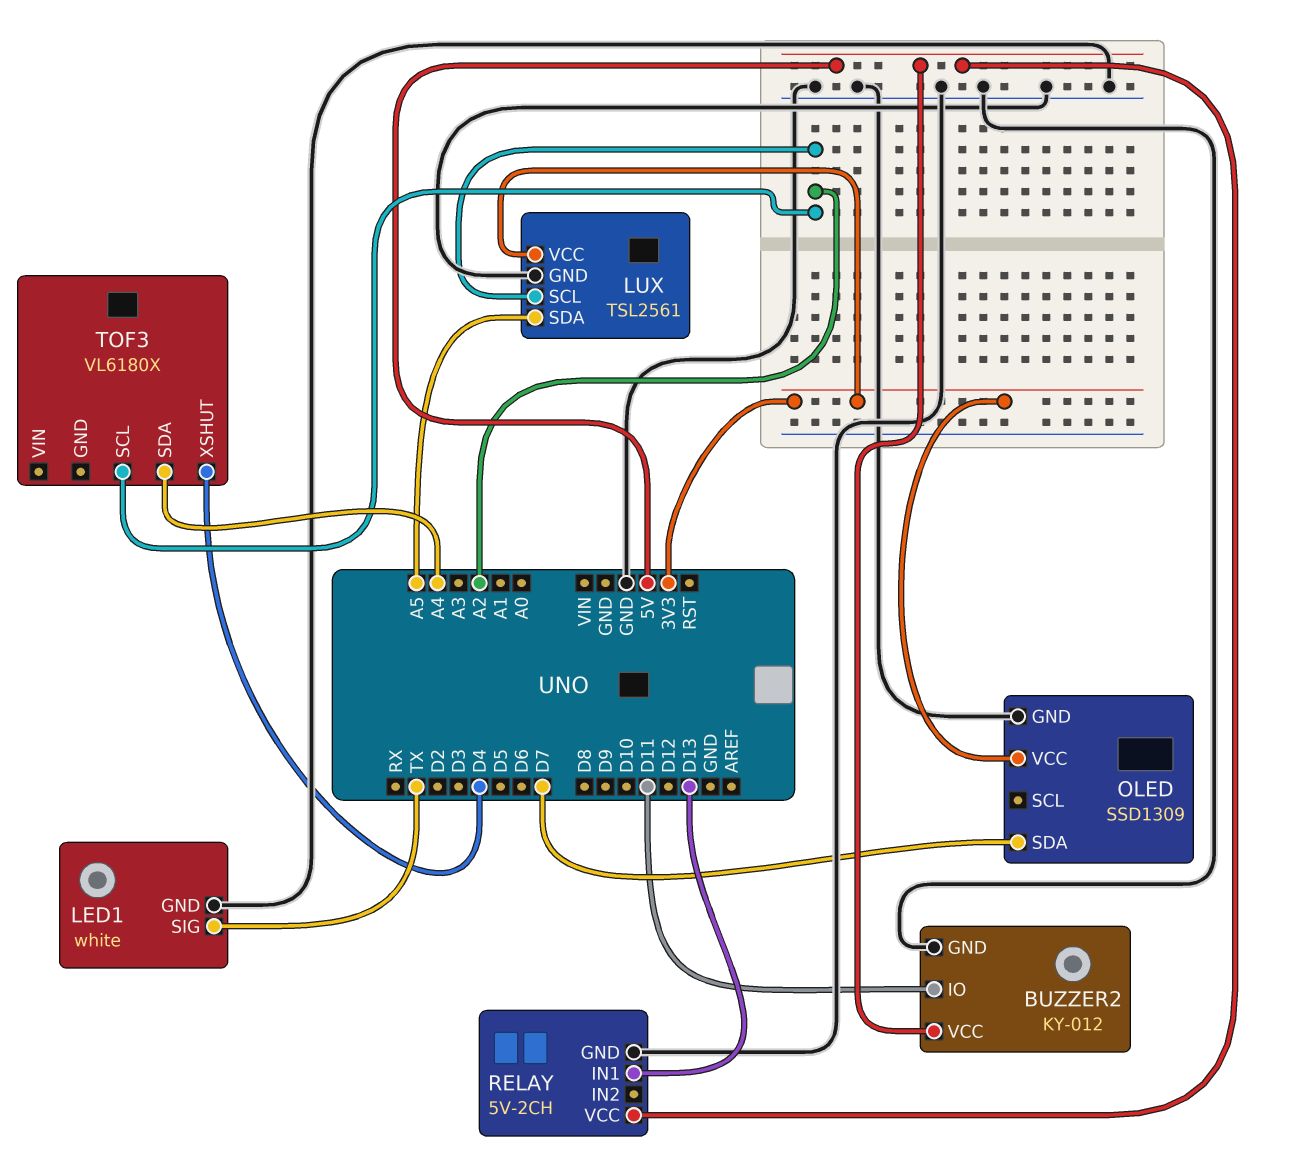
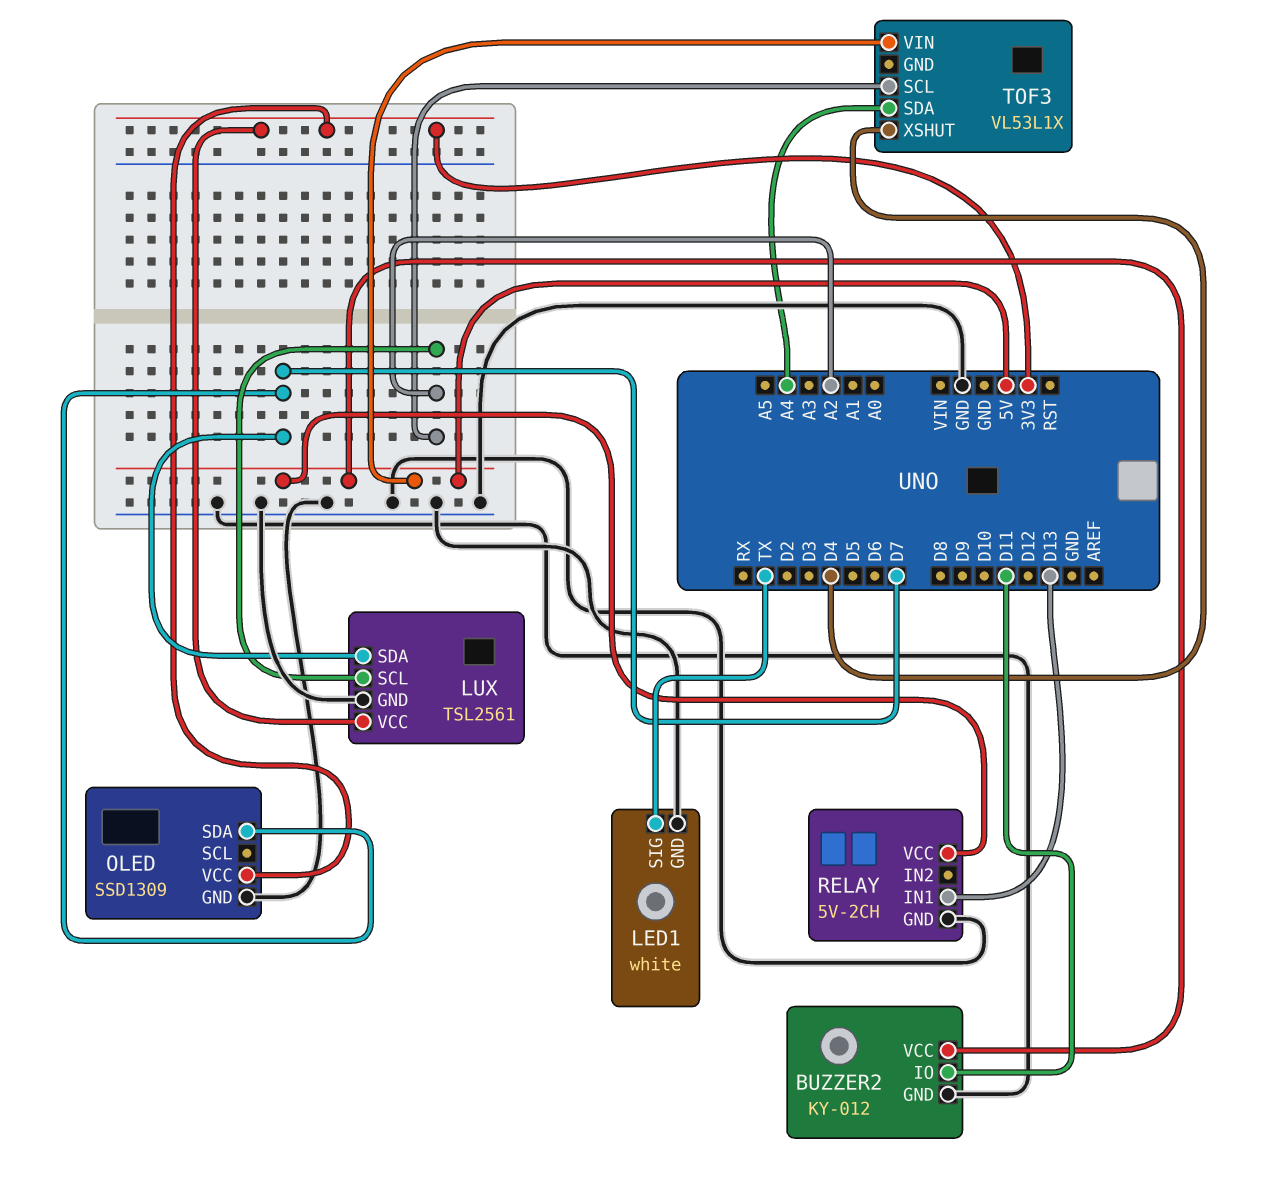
LUX pin SDA: A5 -> D7
TOF3: VL6180X -> VL53L1X
TOF3 pin VIN: none -> 5V

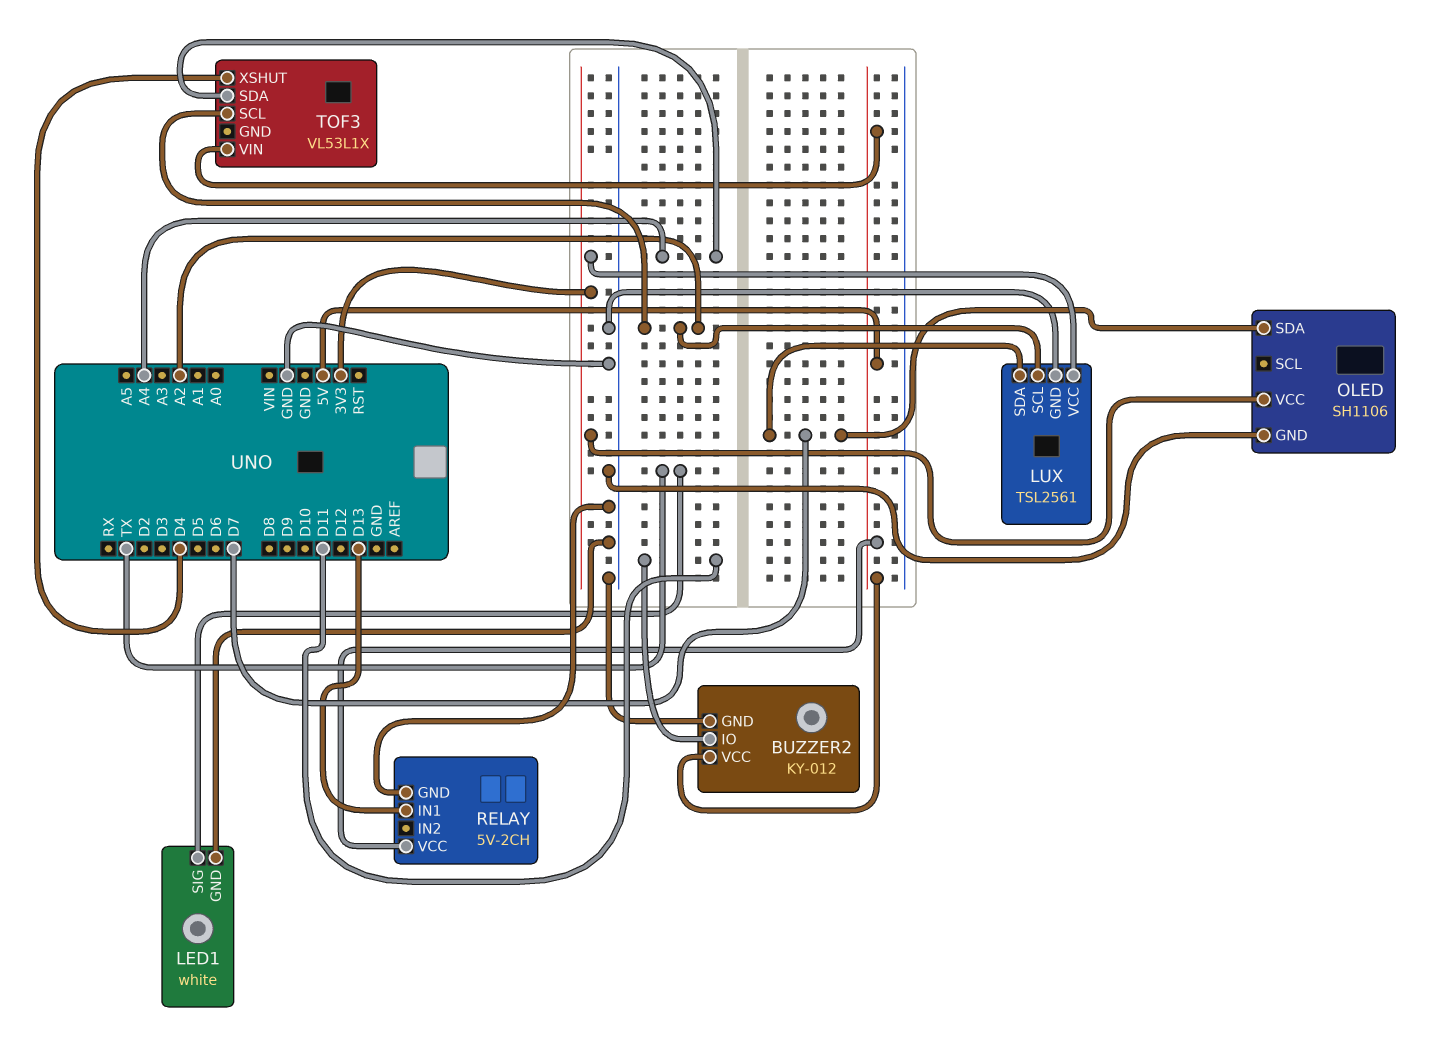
OLED: SSD1309 -> SH1106

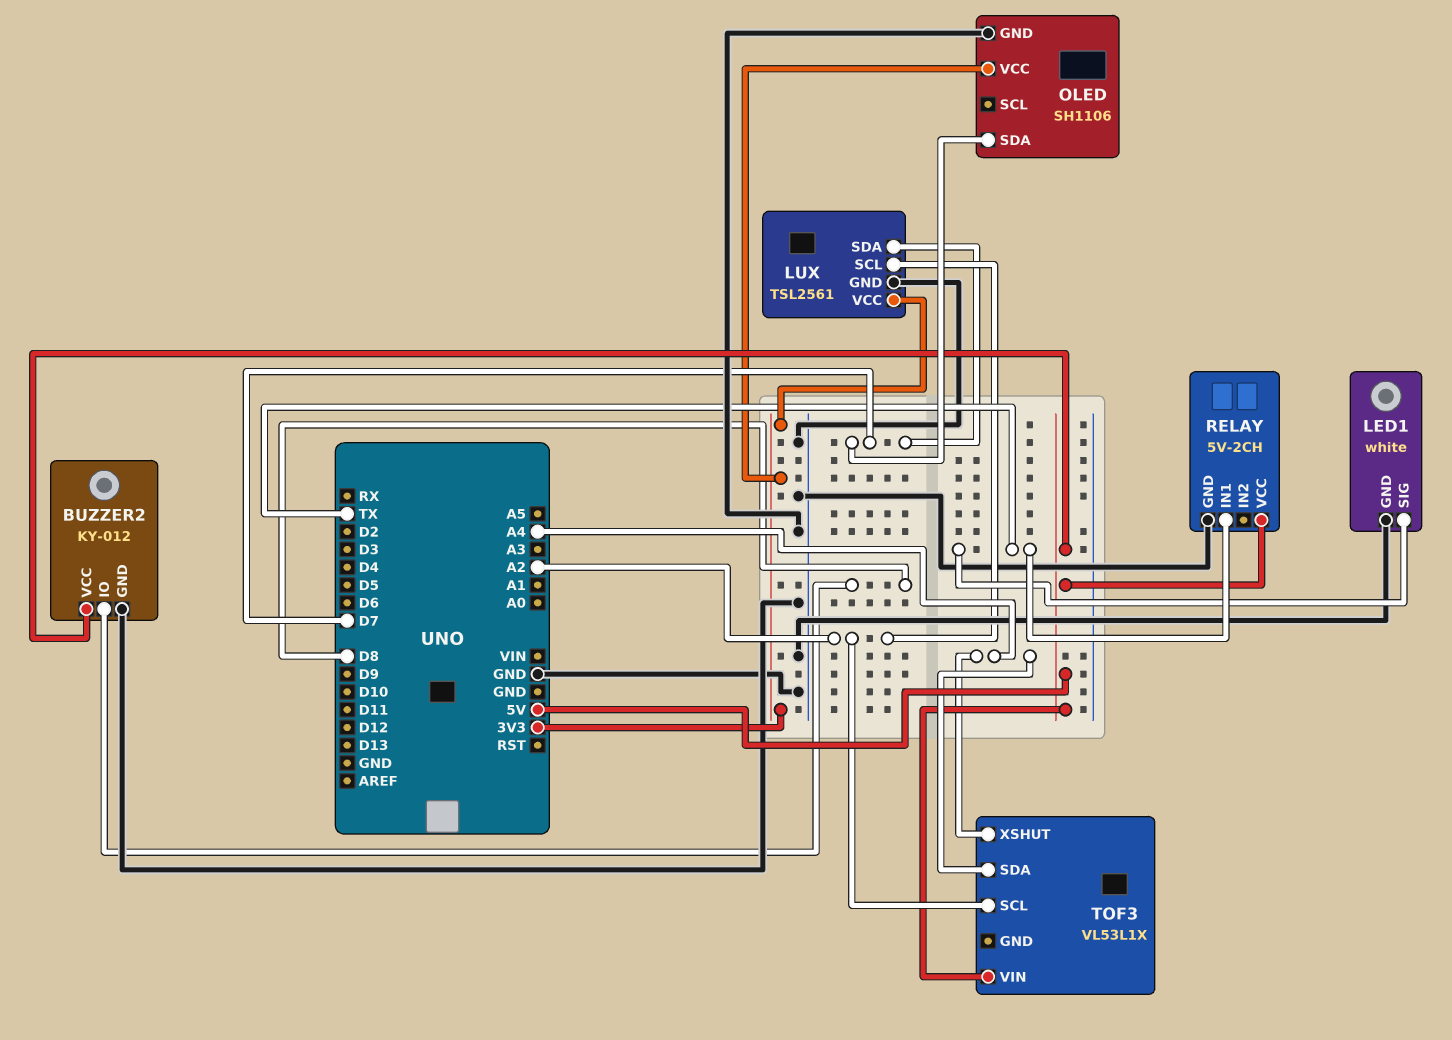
BUZZER2 pin IO: D11 -> D8
RELAY pin IN1: D13 -> TX
TOF3 pin XSHUT: D4 -> A4

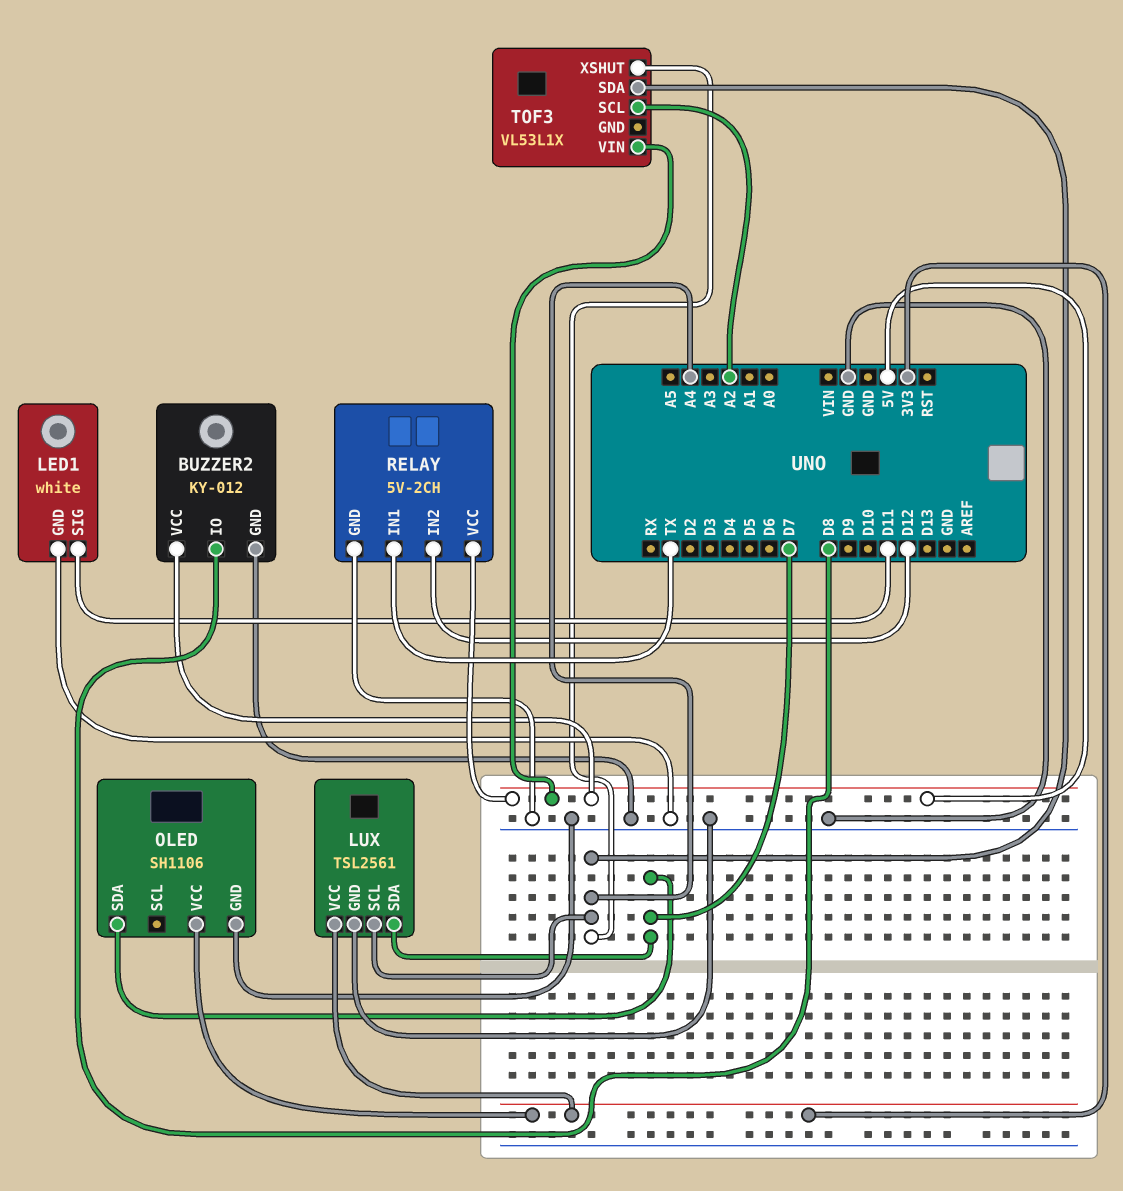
LED1 pin SIG: TX -> D11
LUX pin SCL: A2 -> A4
RELAY pin IN2: none -> D12

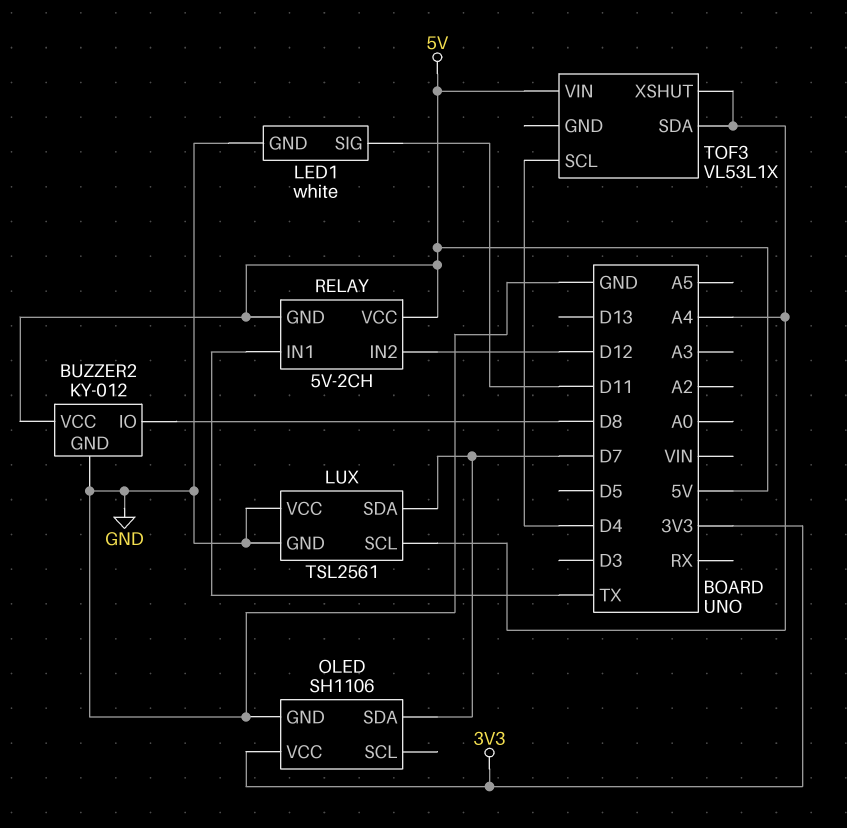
LUX pin VCC: 3V3 -> GND
RELAY pin GND: GND -> 5V
TOF3 pin SCL: A2 -> D4

